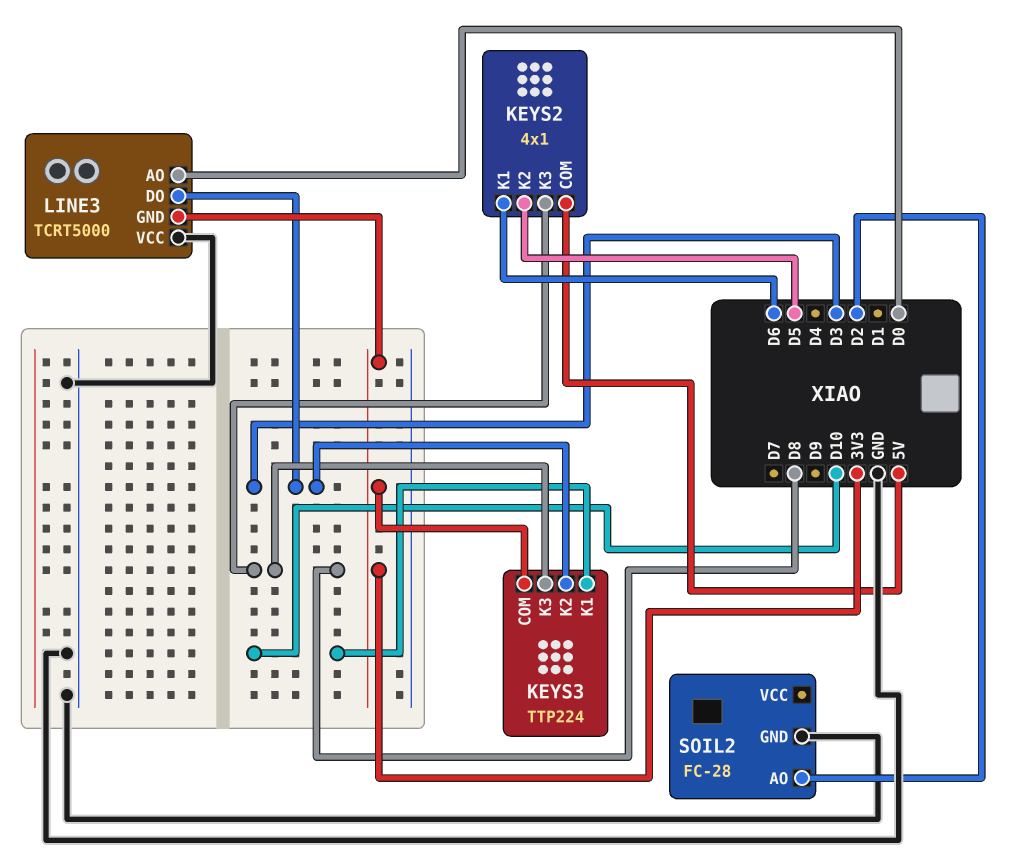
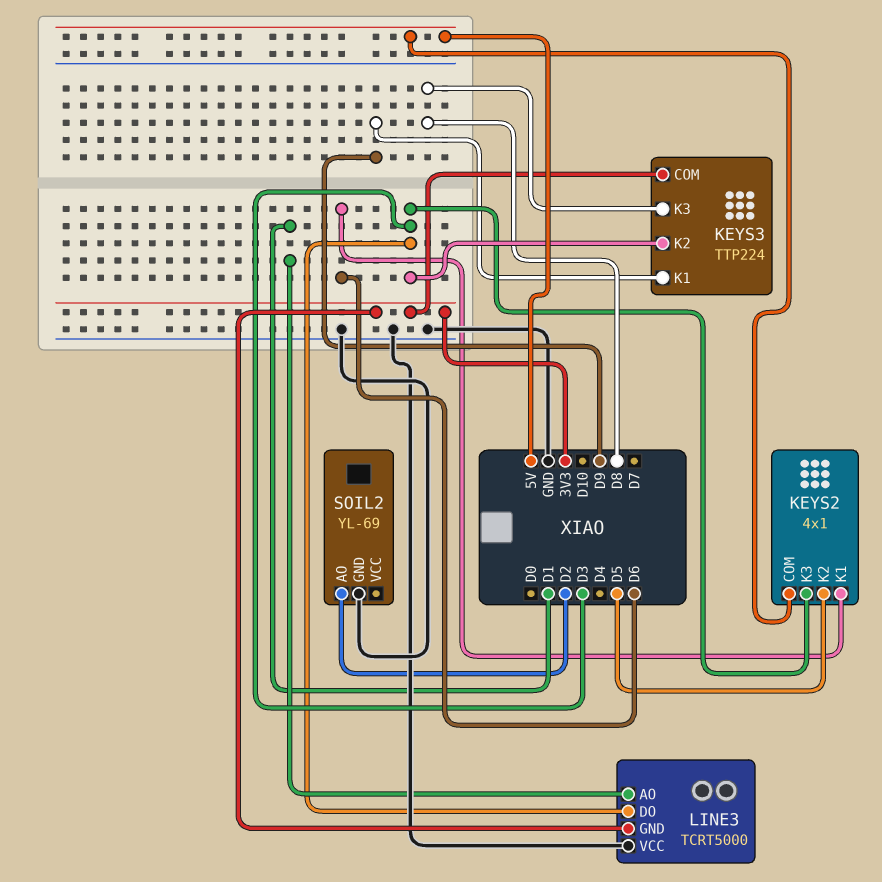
KEYS2 pin K3: D8 -> D3
KEYS3 pin K1: D10 -> D9
LINE3 pin AO: D0 -> D1
SOIL2: FC-28 -> YL-69

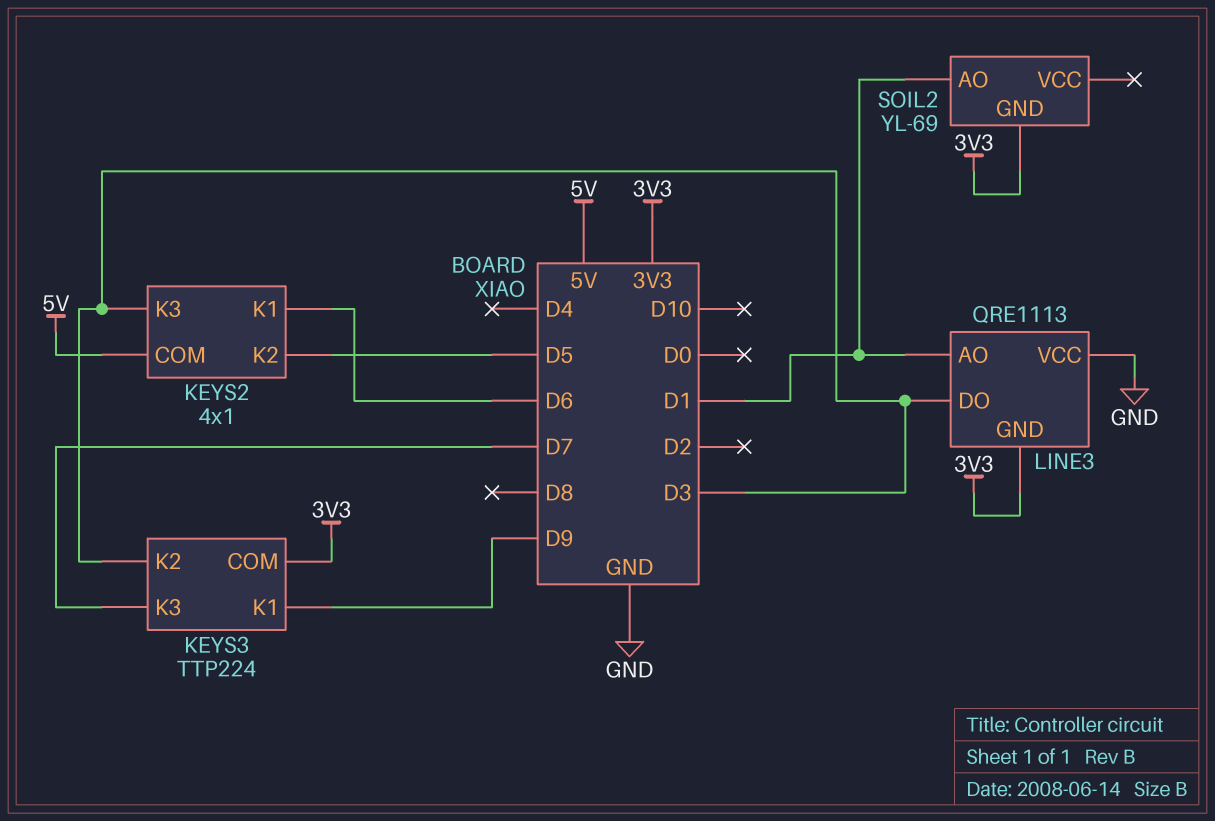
KEYS3 pin K3: D8 -> D7
LINE3: TCRT5000 -> QRE1113
SOIL2 pin AO: D2 -> D1
SOIL2 pin GND: GND -> 3V3

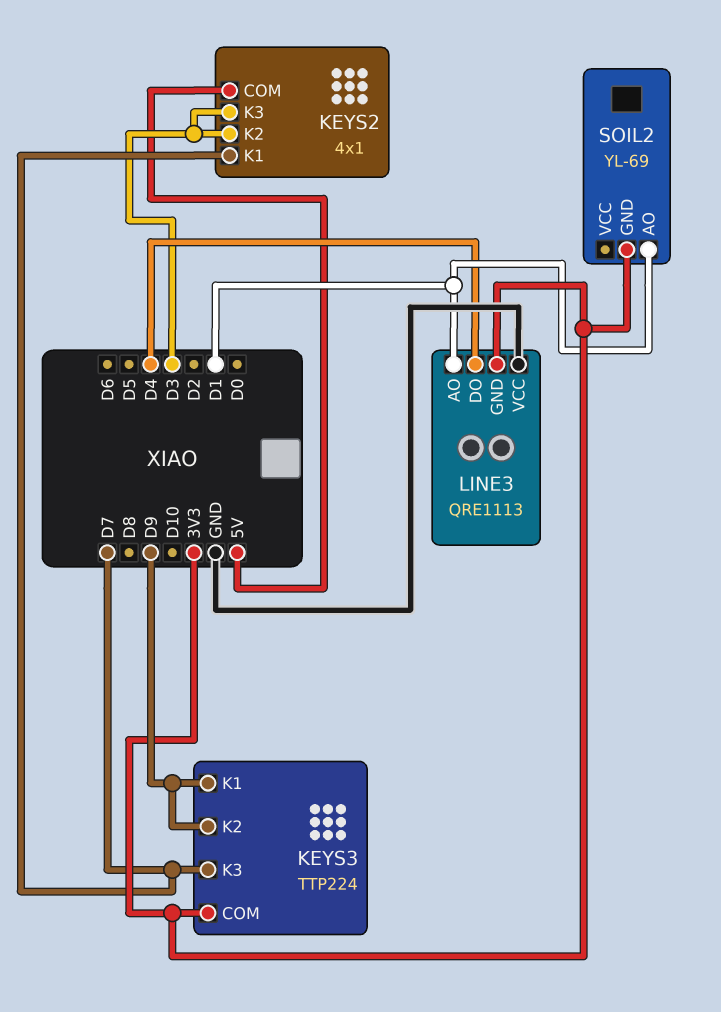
KEYS2 pin K1: D6 -> D7
KEYS2 pin K2: D5 -> D3
KEYS3 pin K2: D3 -> D9
LINE3 pin DO: D3 -> D4

